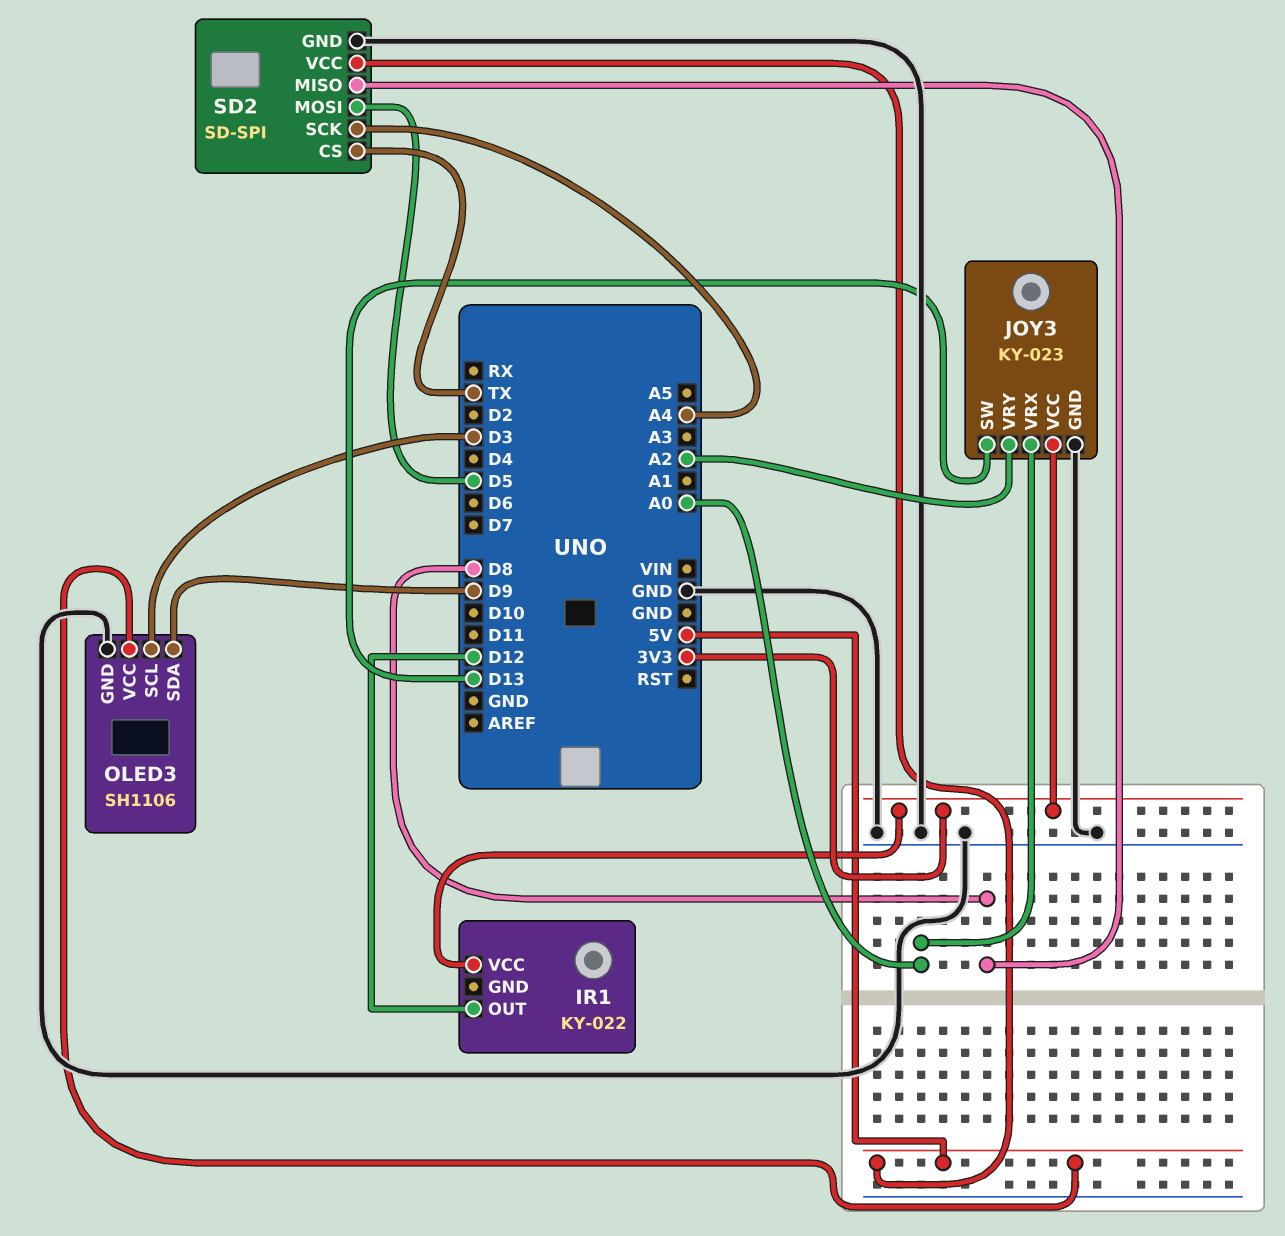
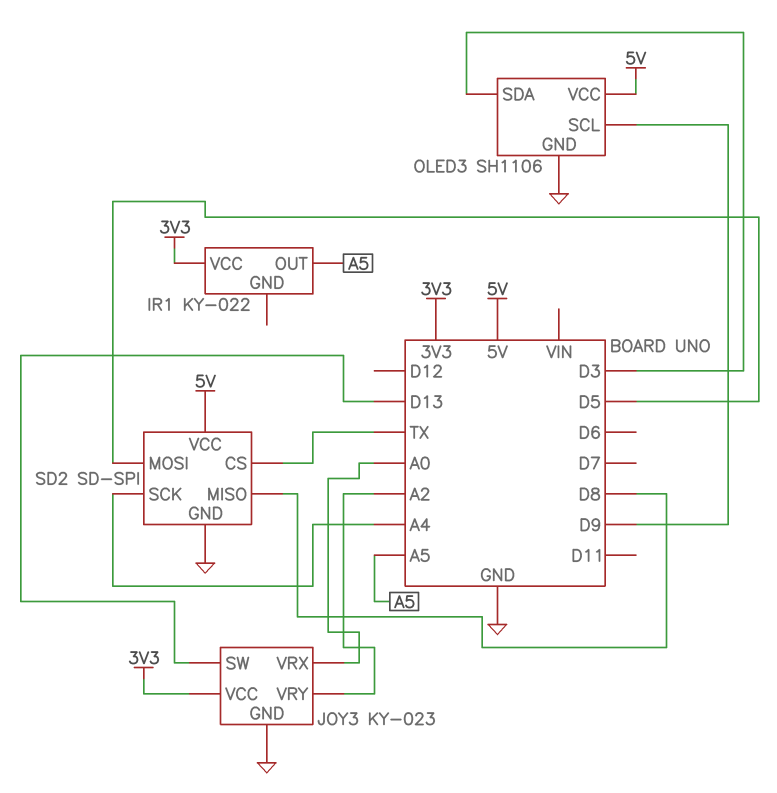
IR1 pin OUT: D12 -> A5
OLED3 pin SCL: D3 -> D9
OLED3 pin SDA: D9 -> D3

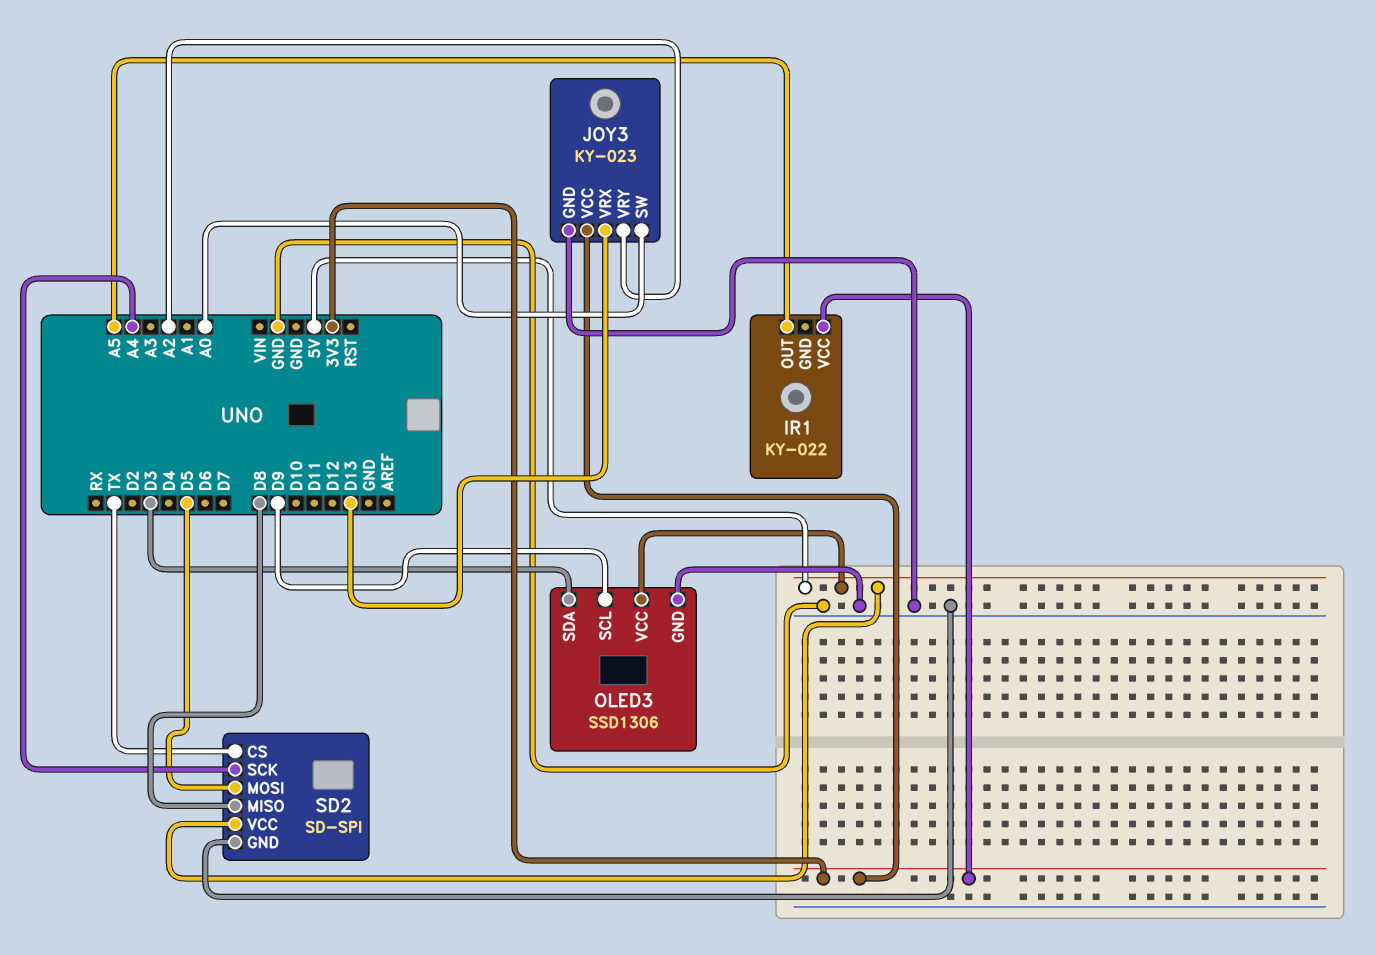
JOY3 pin SW: D13 -> A0
JOY3 pin VRX: A0 -> D13
OLED3: SH1106 -> SSD1306

